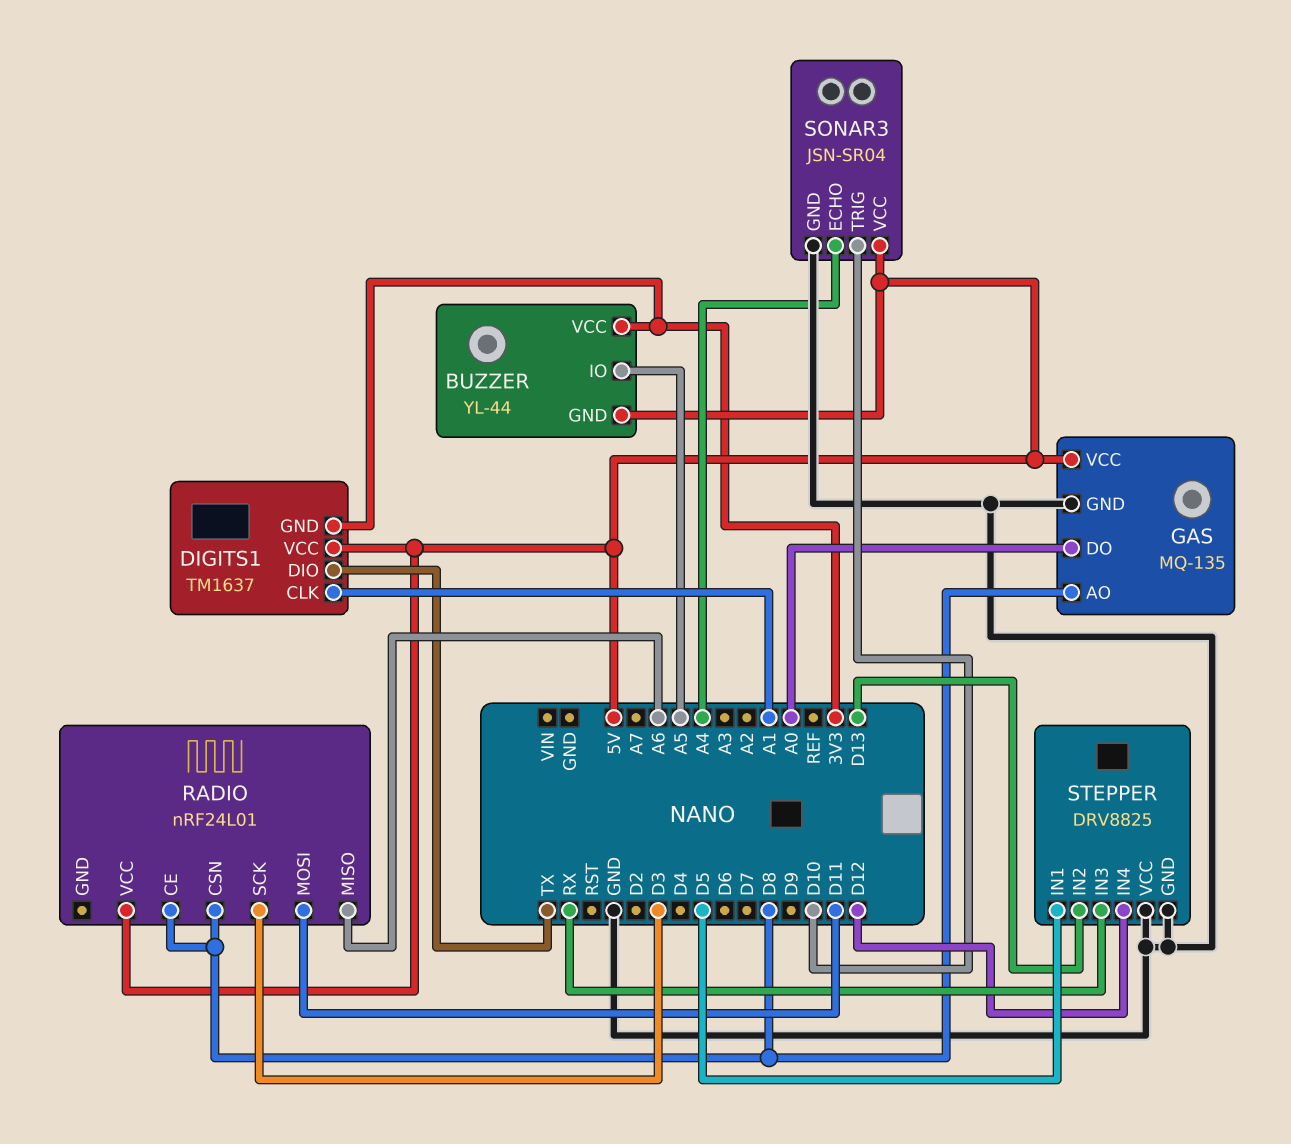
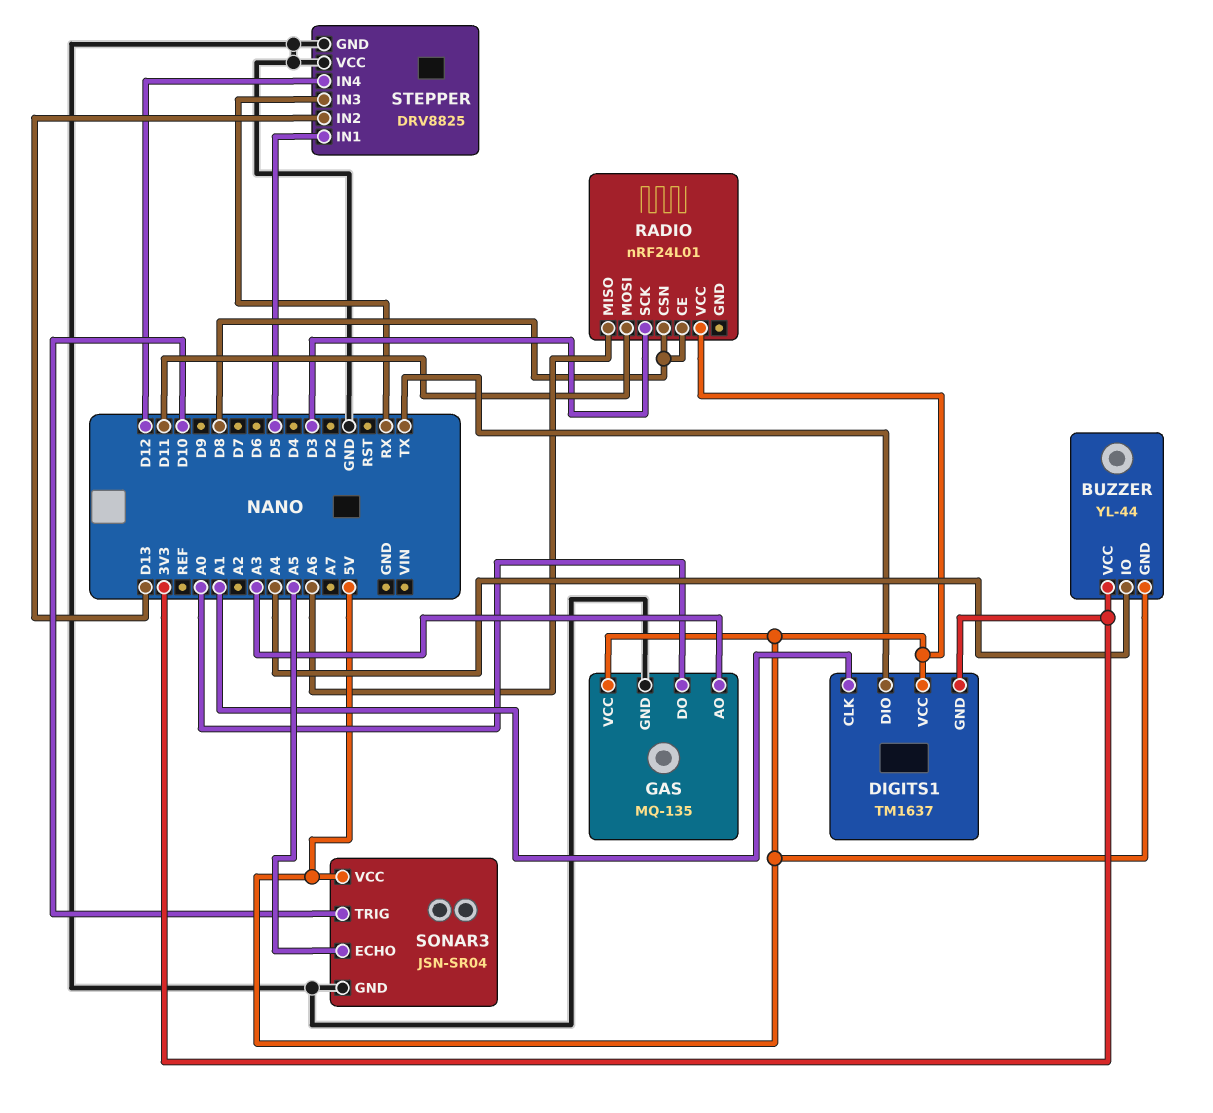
BUZZER pin IO: A5 -> A4
GAS pin AO: D8 -> A3
SONAR3 pin ECHO: A4 -> A5

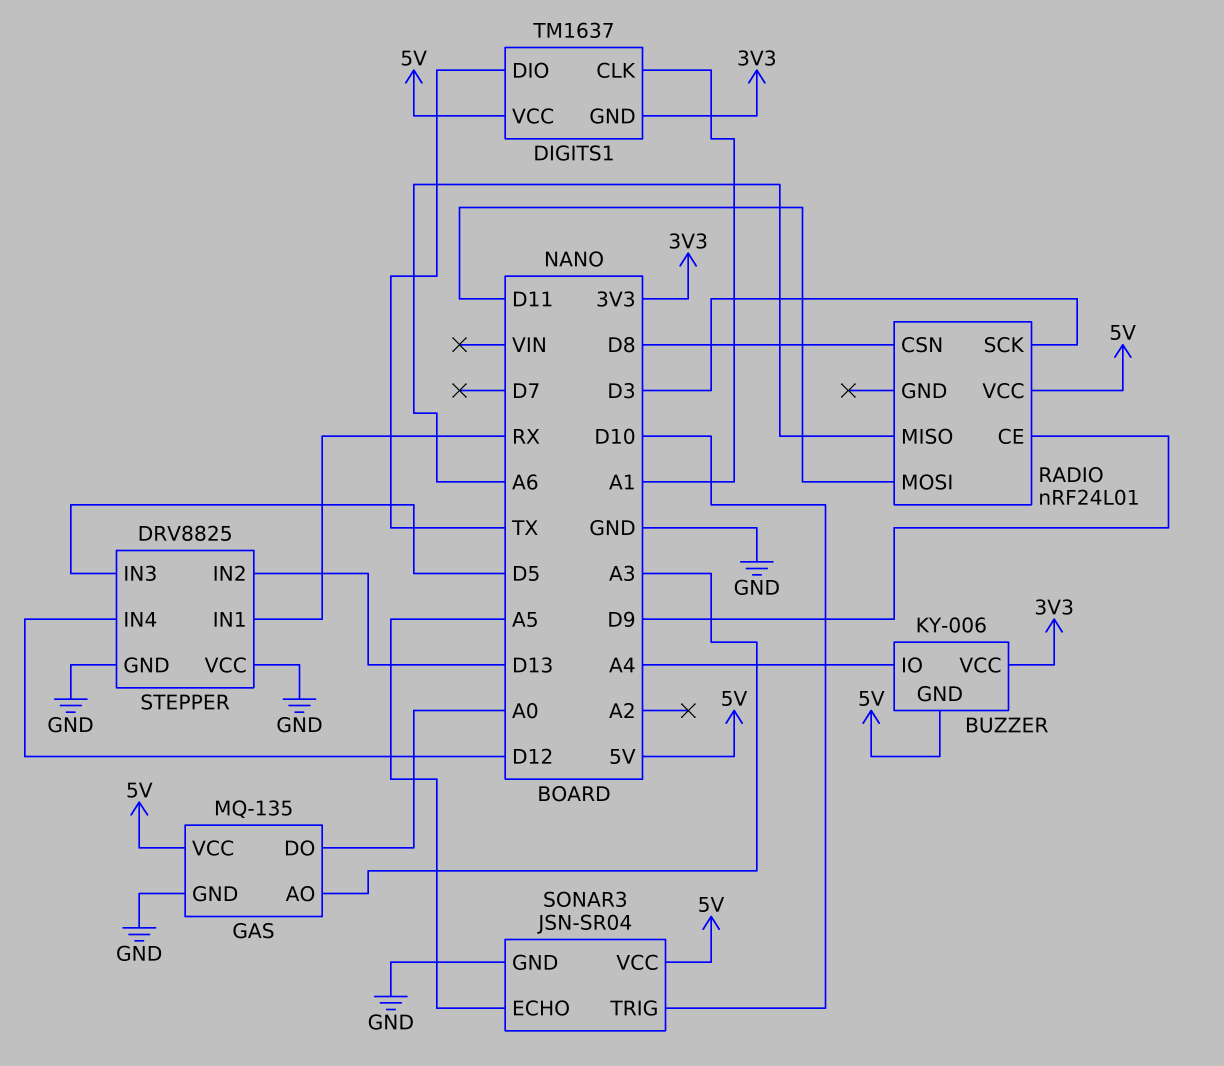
BUZZER: YL-44 -> KY-006
RADIO pin CE: D8 -> D9
STEPPER pin IN1: D5 -> RX
STEPPER pin IN3: RX -> D5

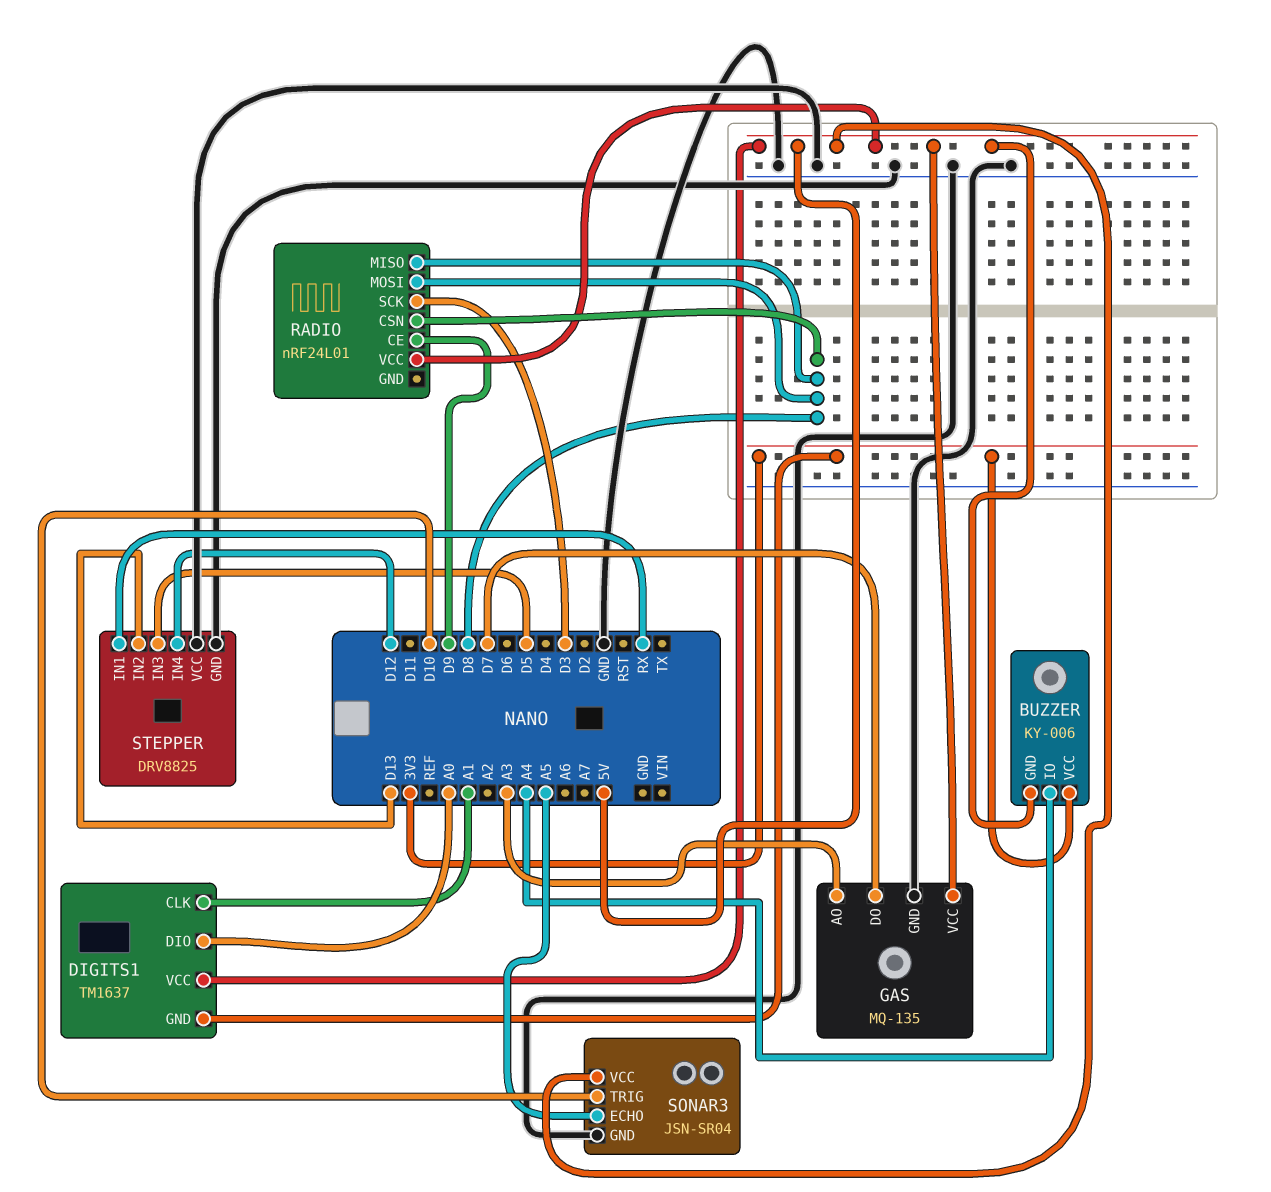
DIGITS1 pin DIO: TX -> A0
GAS pin DO: A0 -> D7
RADIO pin MISO: A6 -> D8
RADIO pin MOSI: D11 -> D8

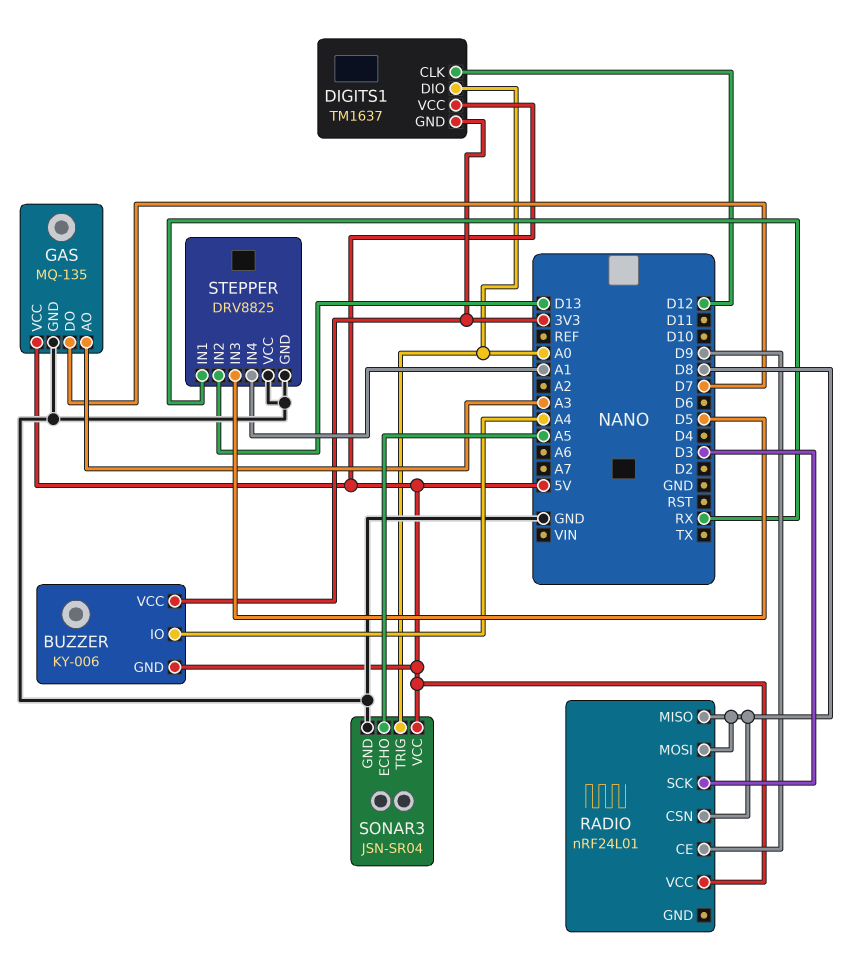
DIGITS1 pin CLK: A1 -> D12
SONAR3 pin TRIG: D10 -> A0
STEPPER pin IN4: D12 -> A1

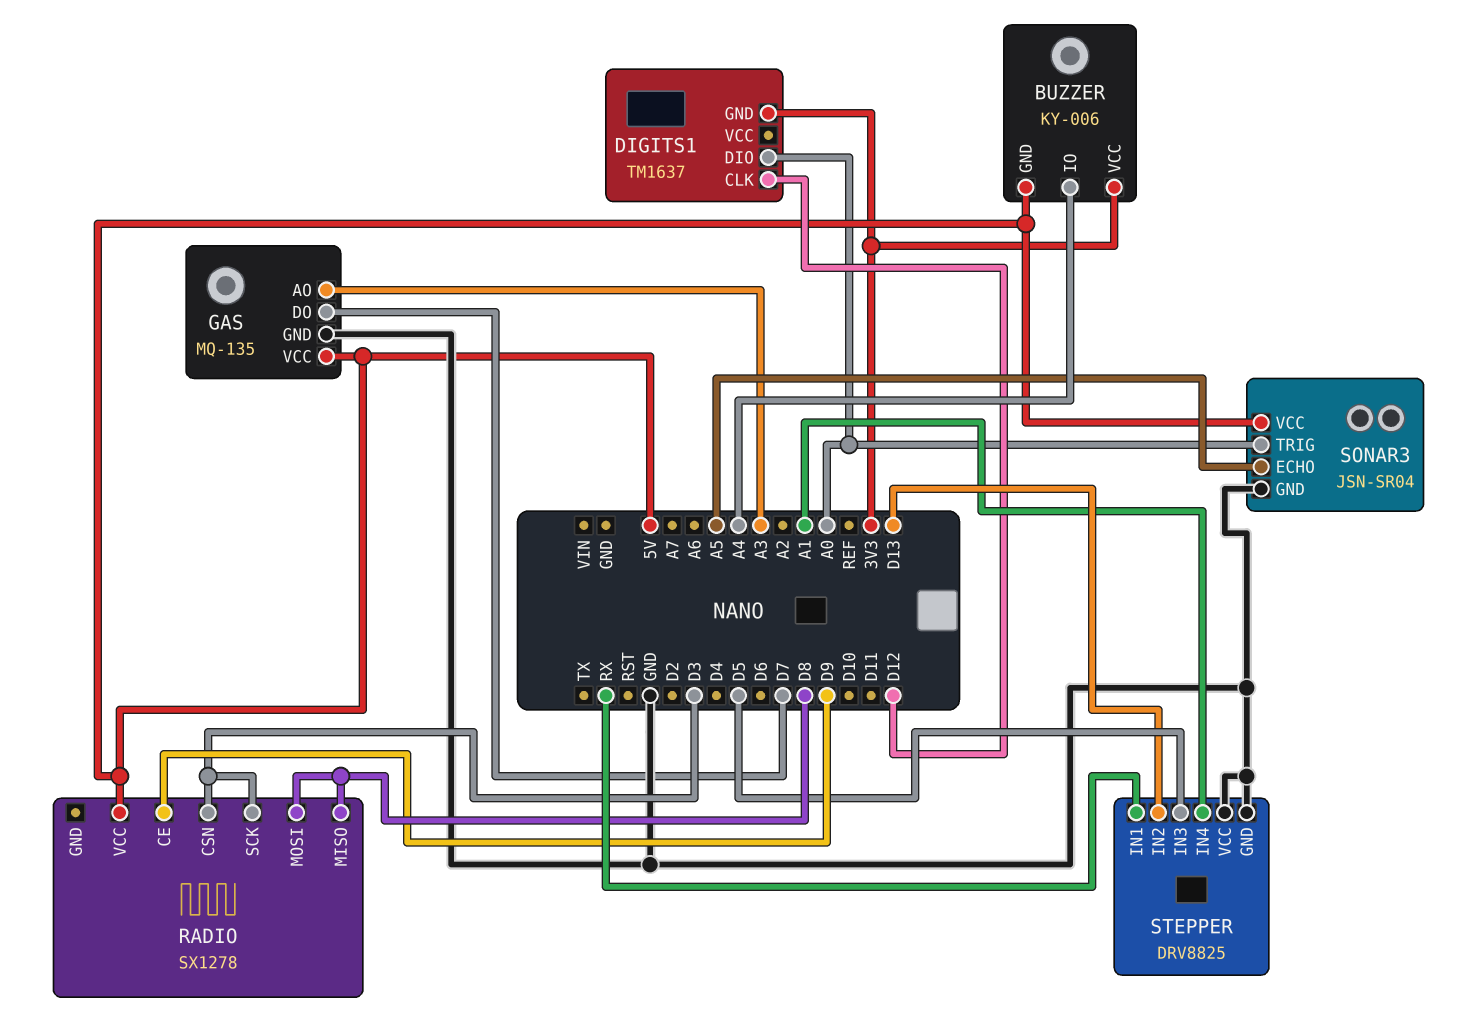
DIGITS1 pin VCC: 5V -> none
RADIO: nRF24L01 -> SX1278
RADIO pin CSN: D8 -> D3

